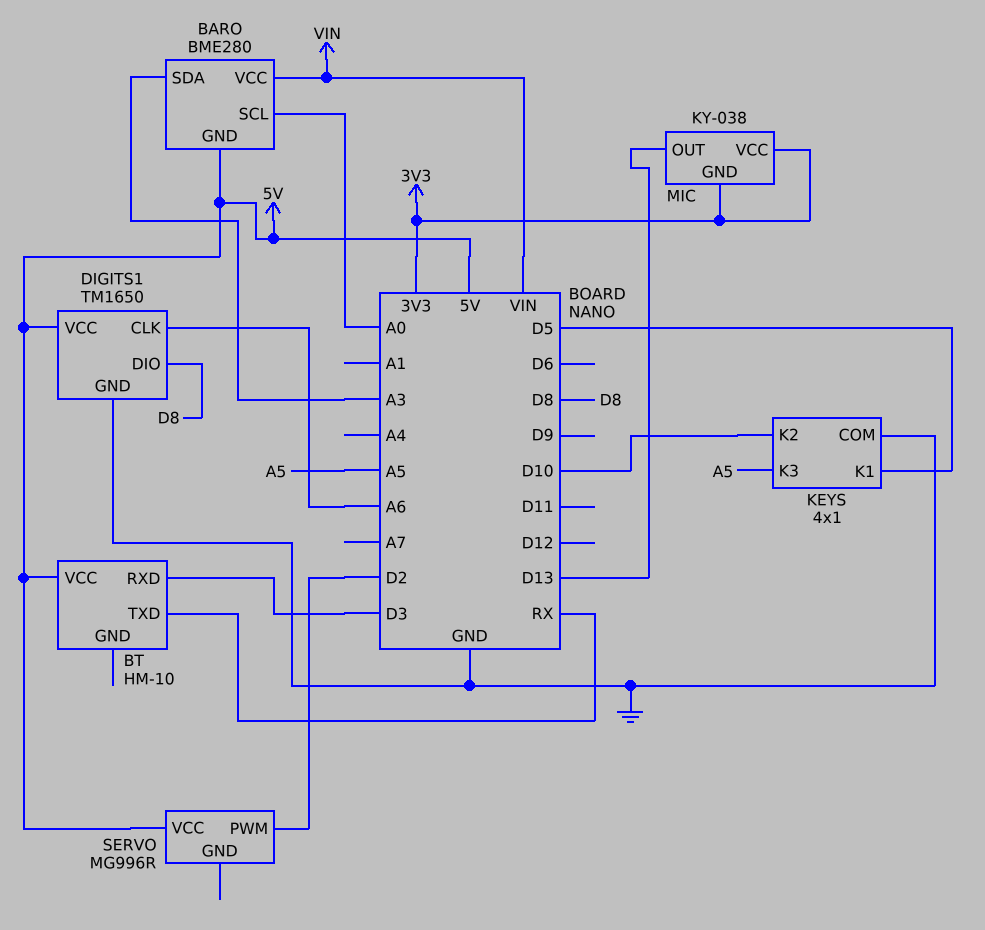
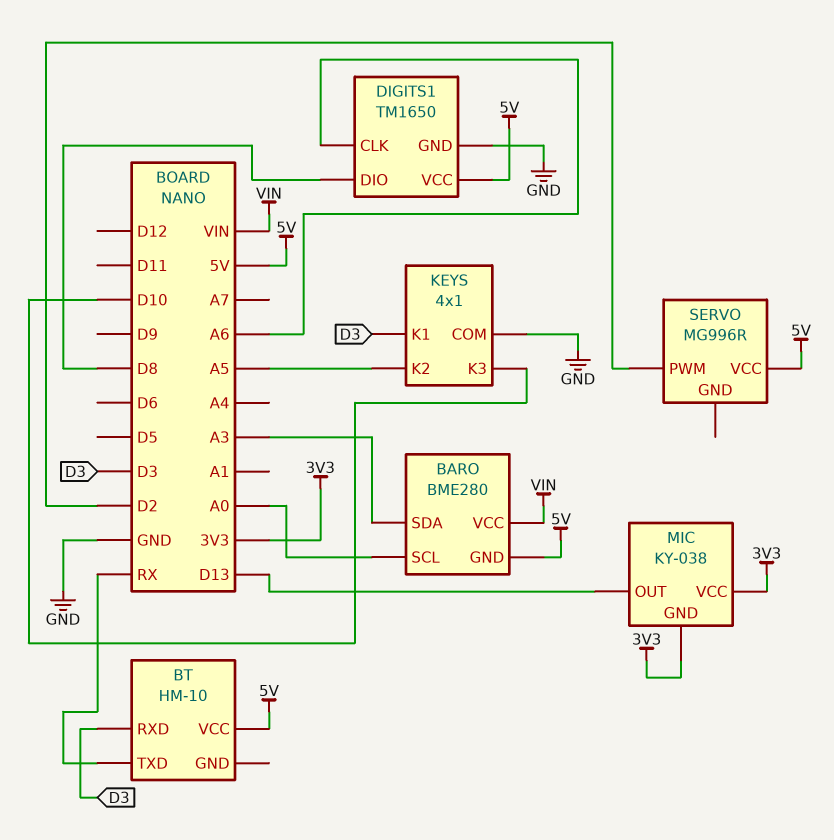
KEYS pin K1: D5 -> D3
KEYS pin K2: D10 -> A5
KEYS pin K3: A5 -> D10

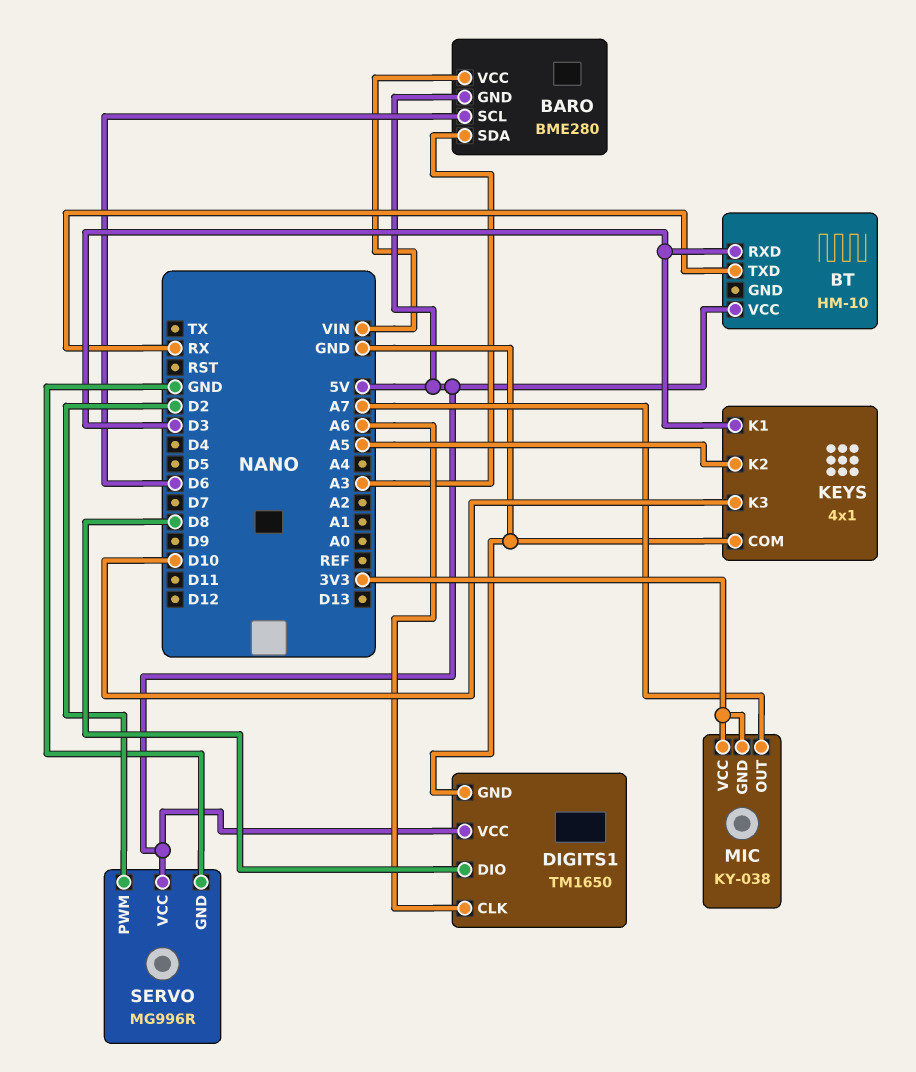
BARO pin SCL: A0 -> D6
MIC pin OUT: D13 -> A7
SERVO pin GND: none -> GND

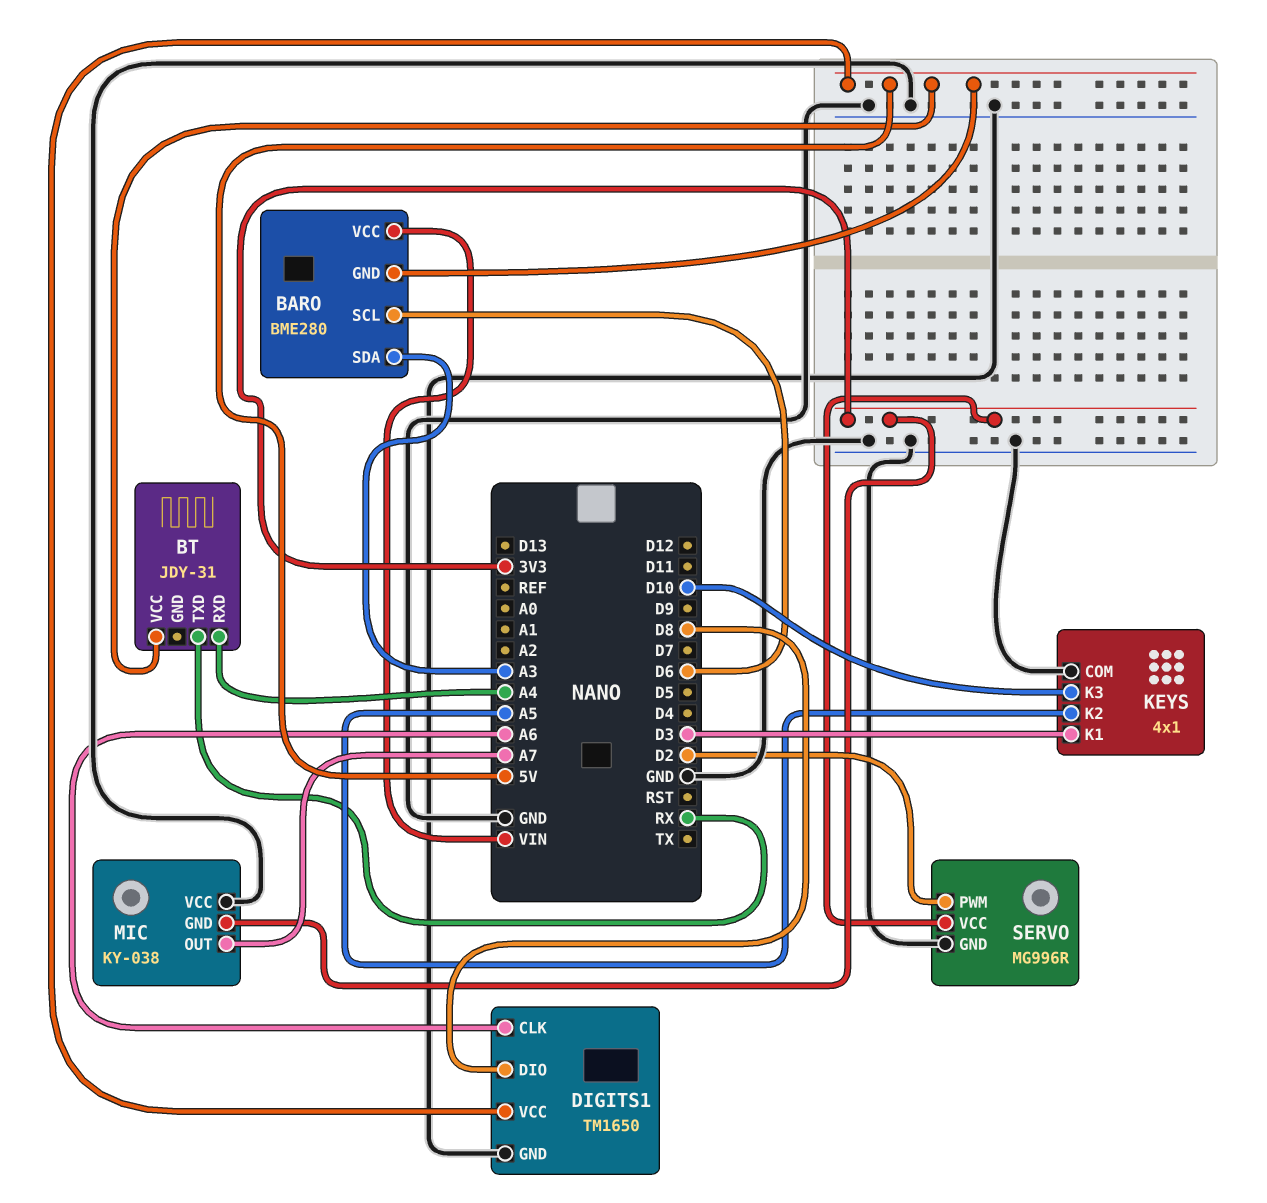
BT: HM-10 -> JDY-31
BT pin RXD: D3 -> A4
MIC pin VCC: 3V3 -> GND
SERVO pin VCC: 5V -> 3V3

